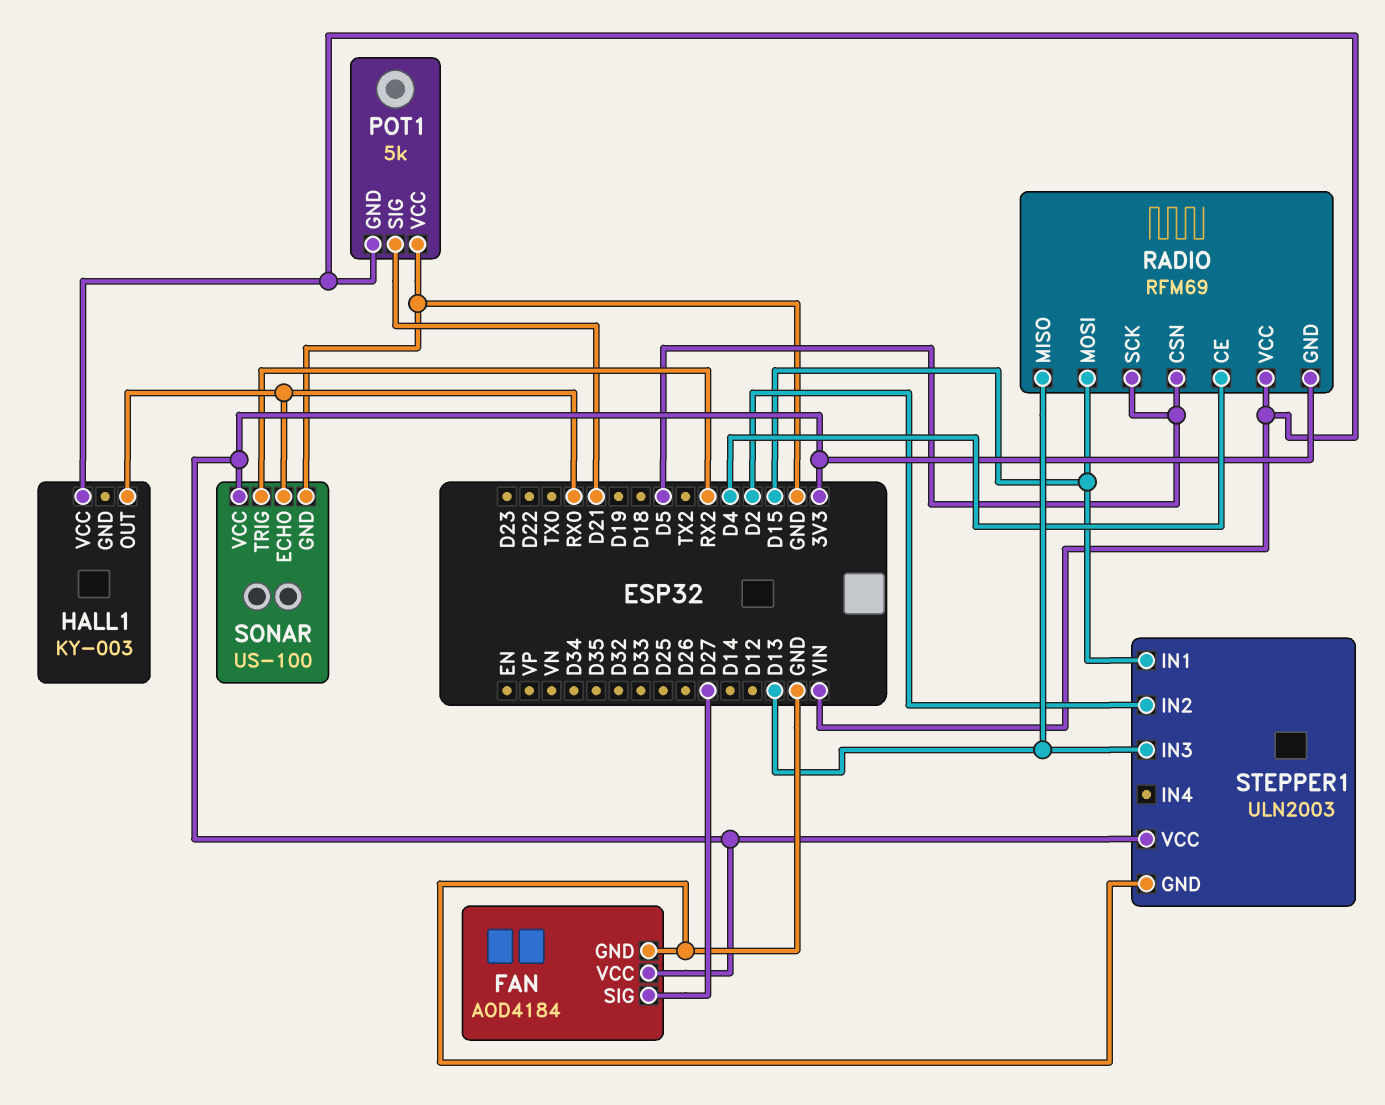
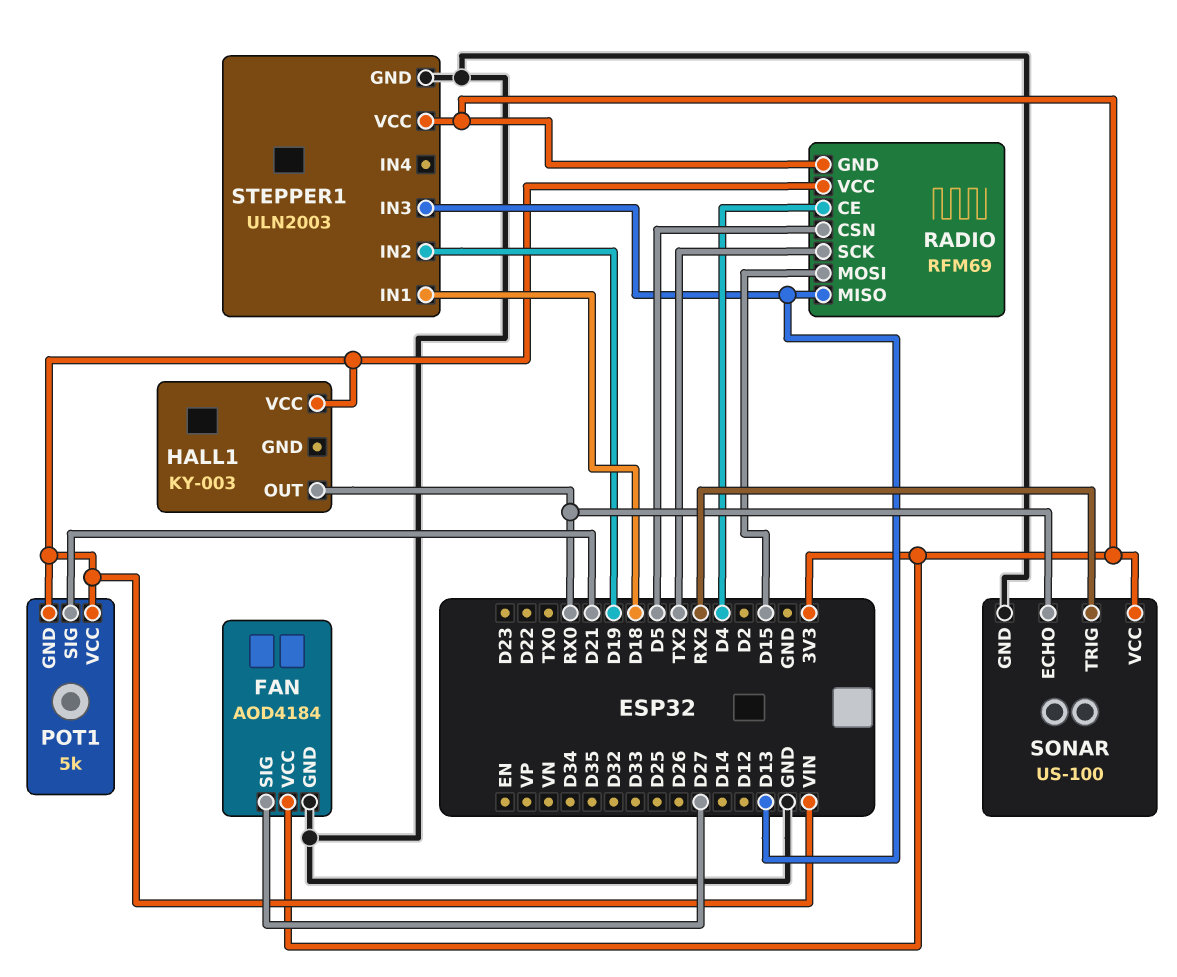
POT1 pin VCC: GND -> VIN
RADIO pin SCK: D5 -> TX2
STEPPER1 pin IN1: D15 -> D18
STEPPER1 pin IN2: D2 -> D19

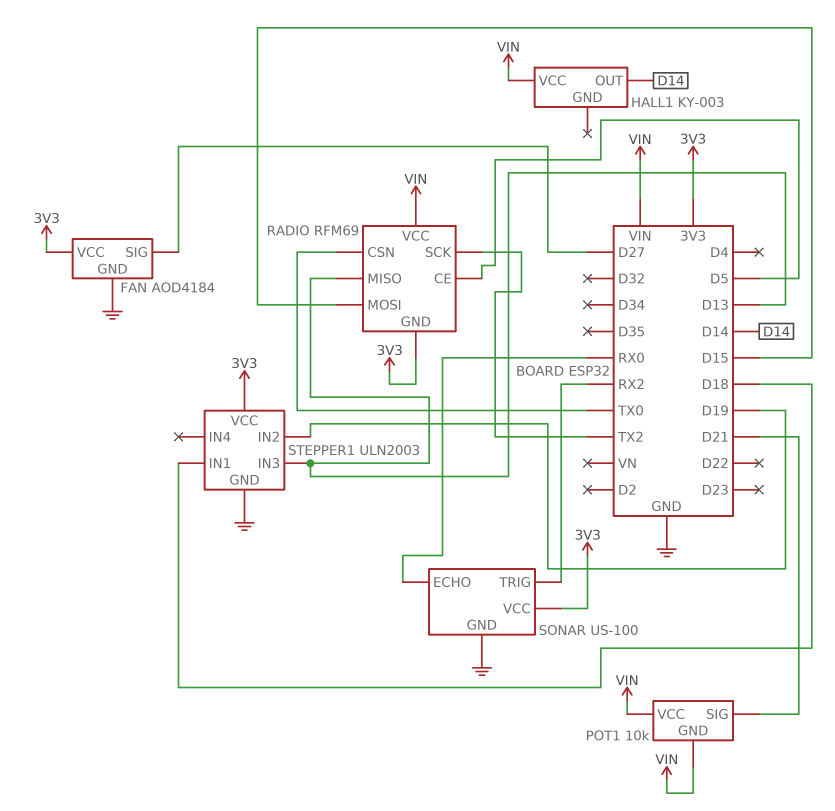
HALL1 pin OUT: RX0 -> D14
POT1: 5k -> 10k
RADIO pin CE: D4 -> D5
RADIO pin CSN: D5 -> TX0

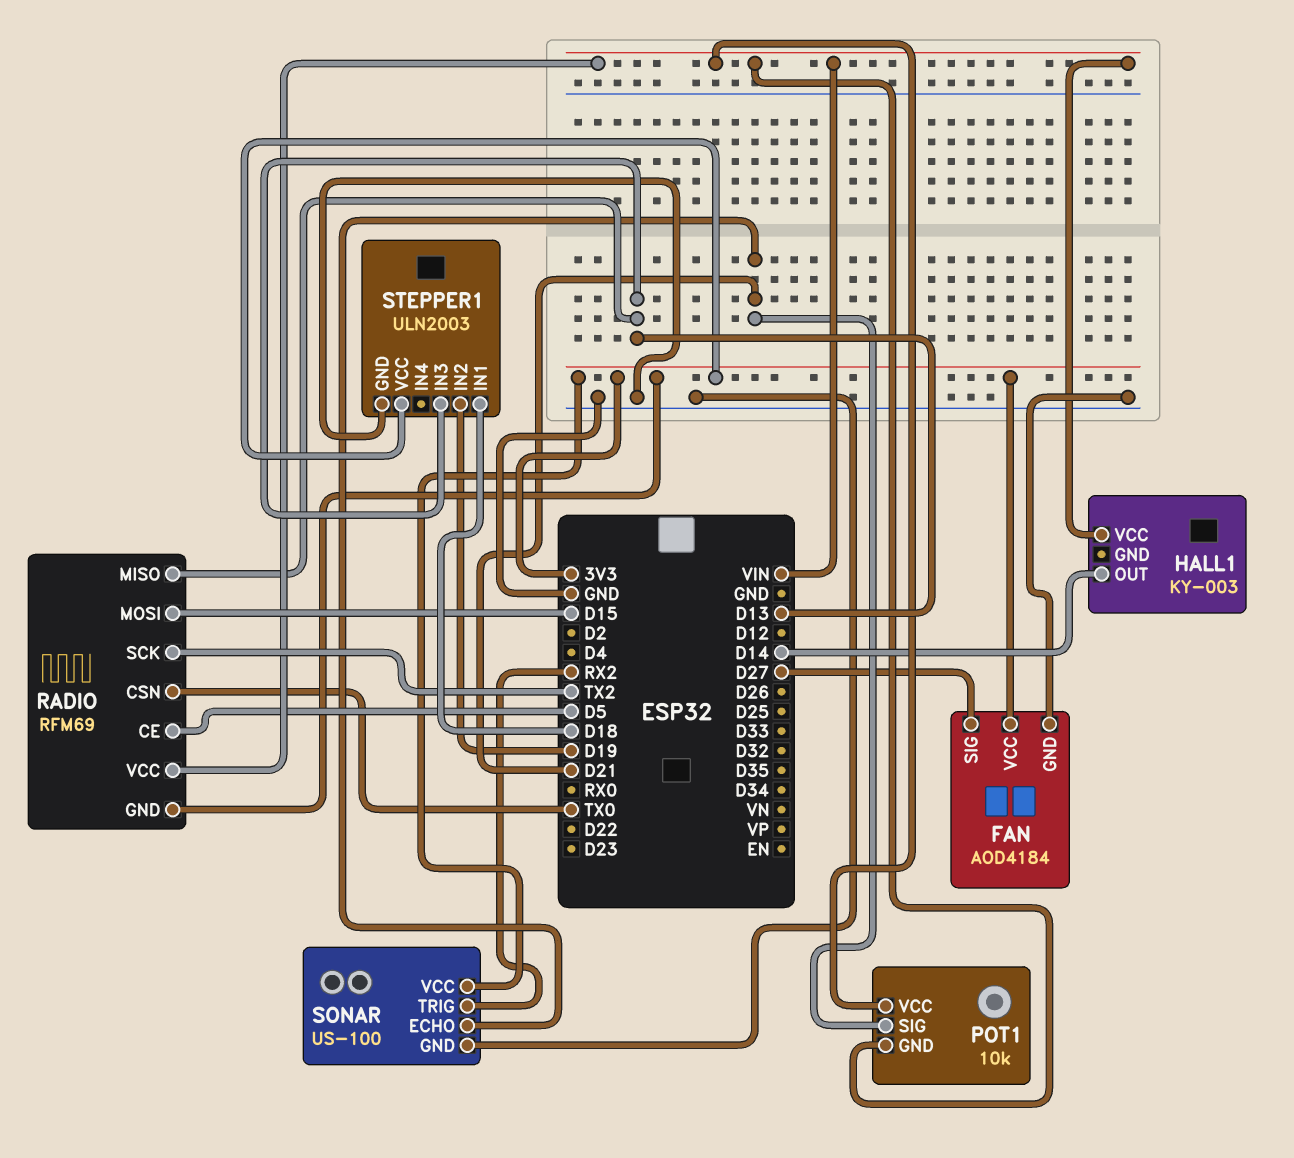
SONAR pin ECHO: RX0 -> D21

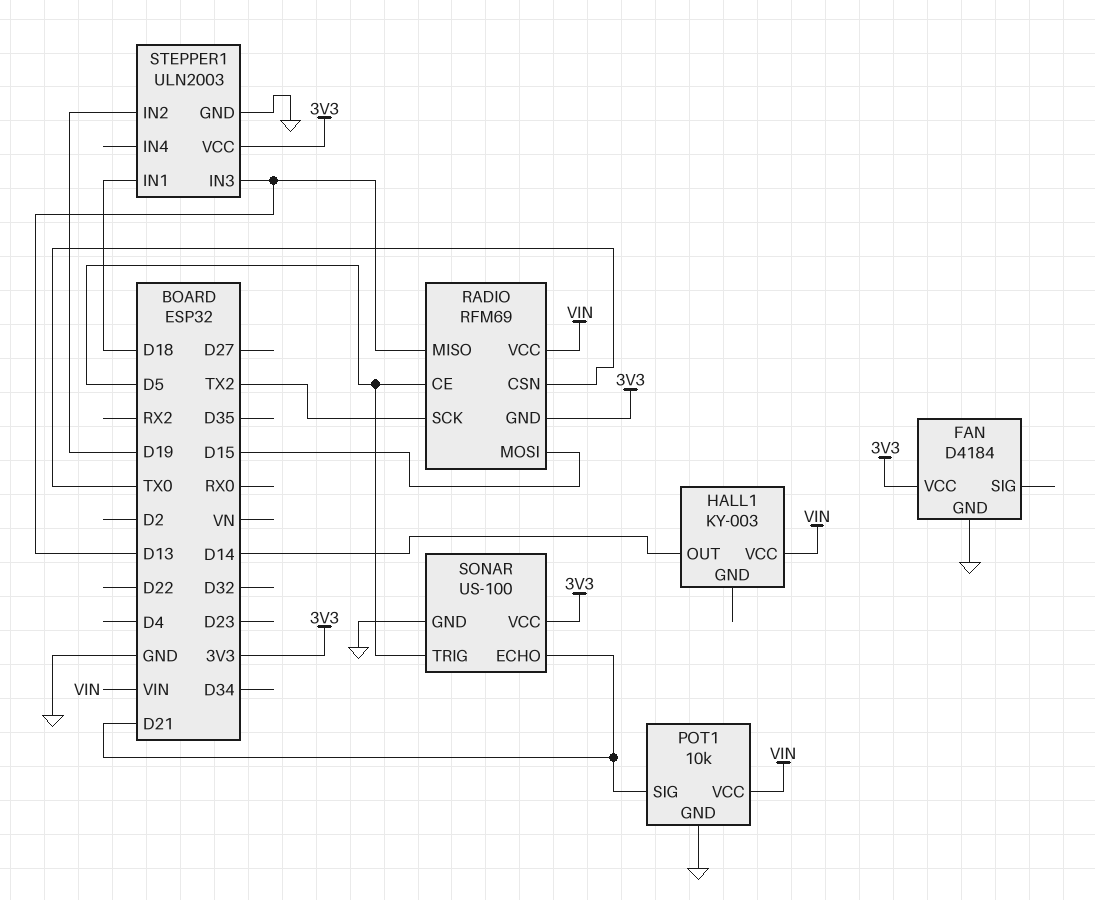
FAN: AOD4184 -> D4184
FAN pin SIG: D27 -> none
POT1 pin GND: VIN -> GND
SONAR pin TRIG: RX2 -> D5

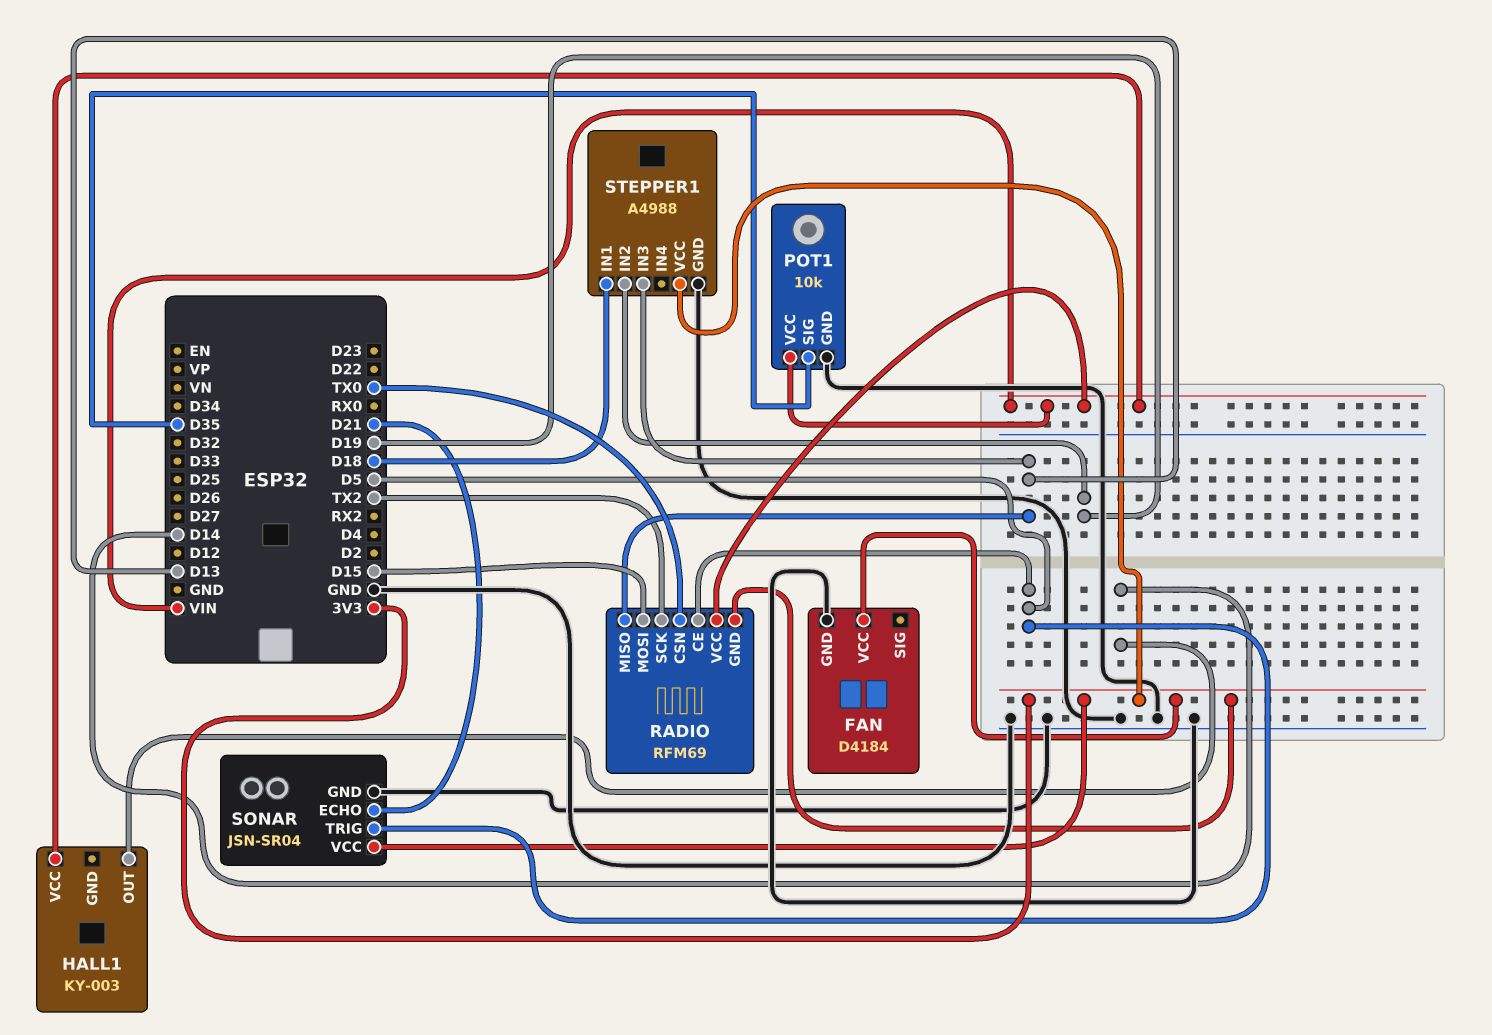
POT1 pin SIG: D21 -> D35
SONAR: US-100 -> JSN-SR04
STEPPER1: ULN2003 -> A4988

